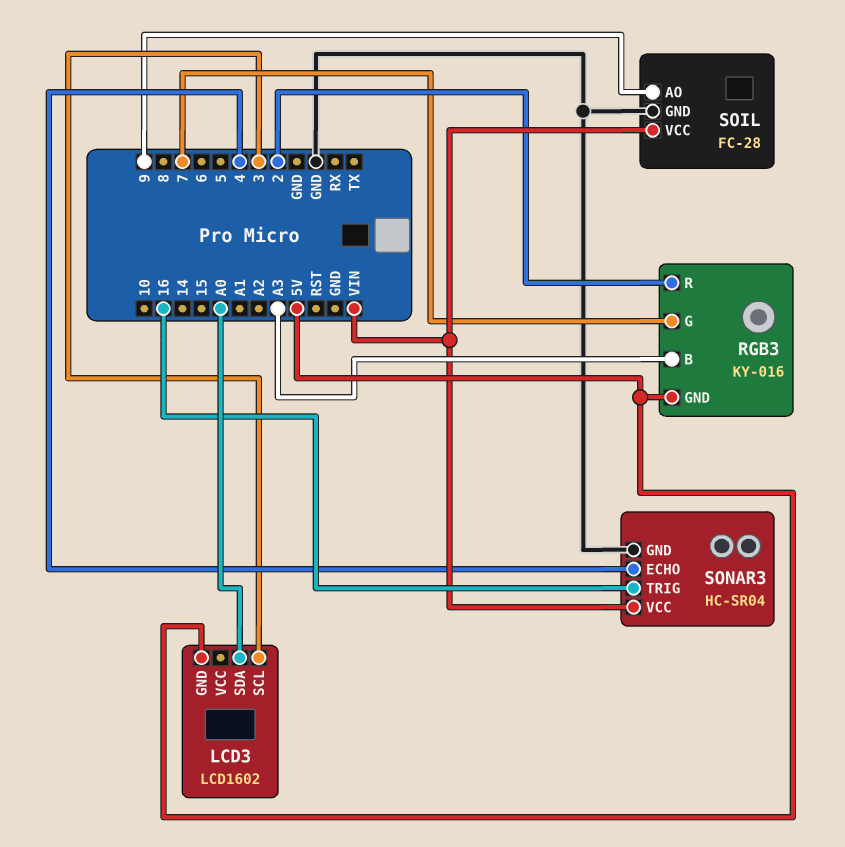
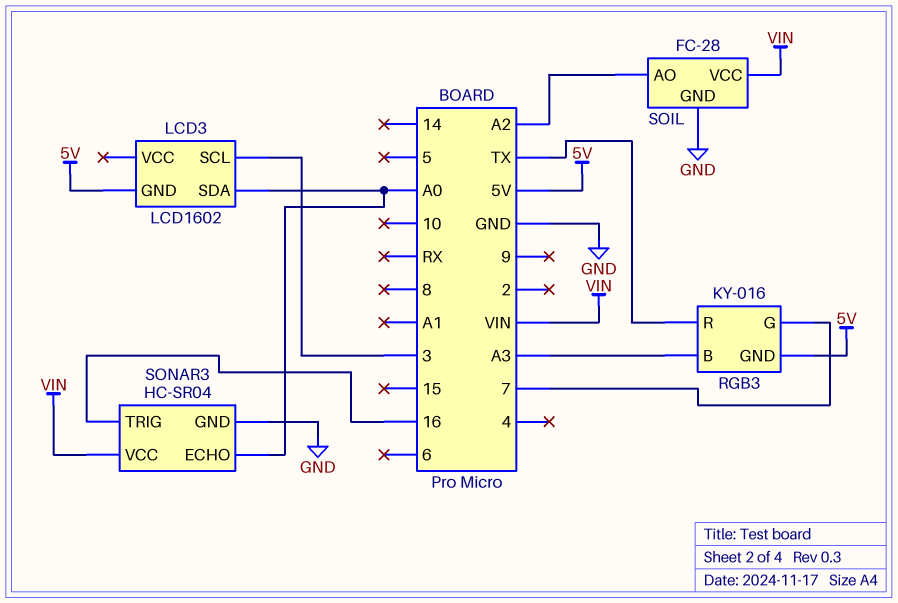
RGB3 pin R: 2 -> TX
SOIL pin AO: 9 -> A2
SONAR3 pin ECHO: 4 -> A0

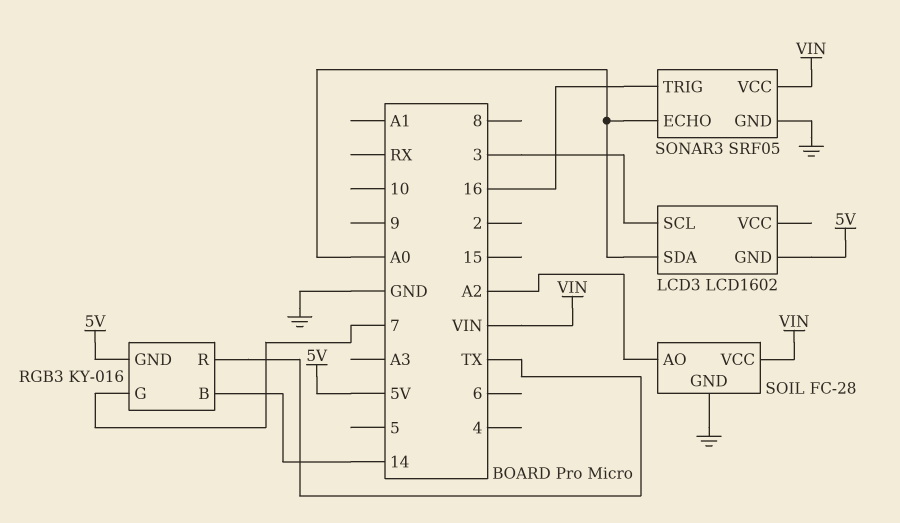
RGB3 pin B: A3 -> 14
SONAR3: HC-SR04 -> SRF05

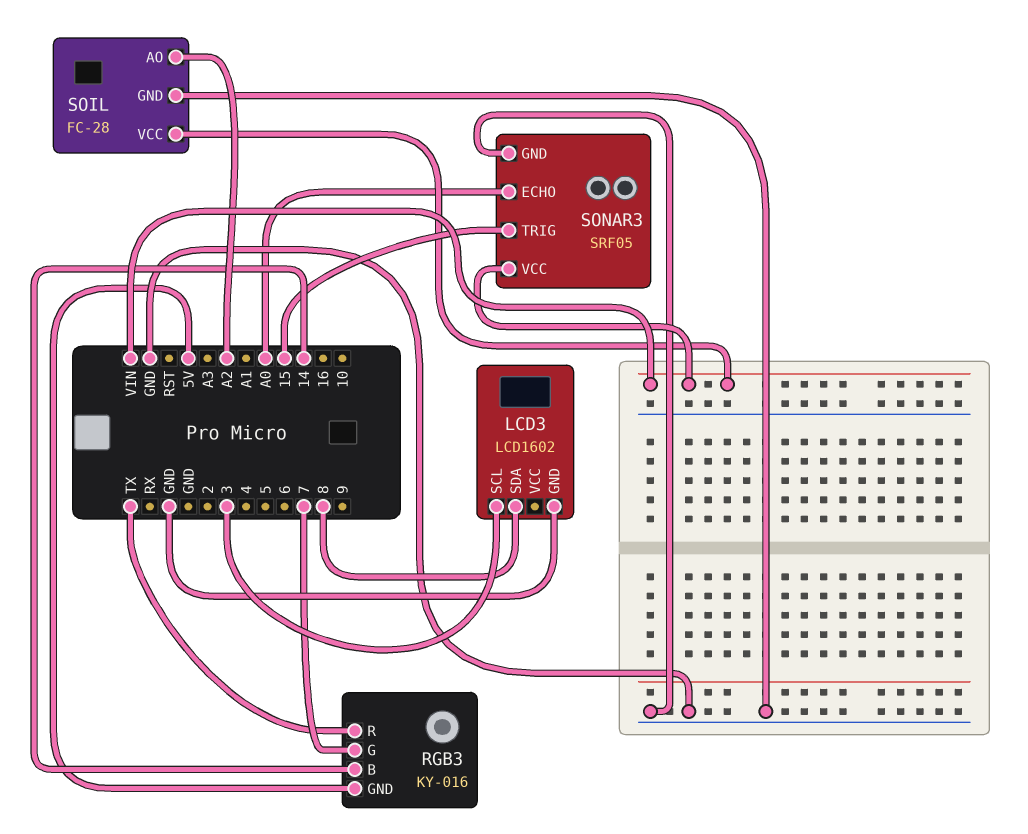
LCD3 pin GND: 5V -> GND
LCD3 pin SDA: A0 -> 8
SONAR3 pin TRIG: 16 -> 15

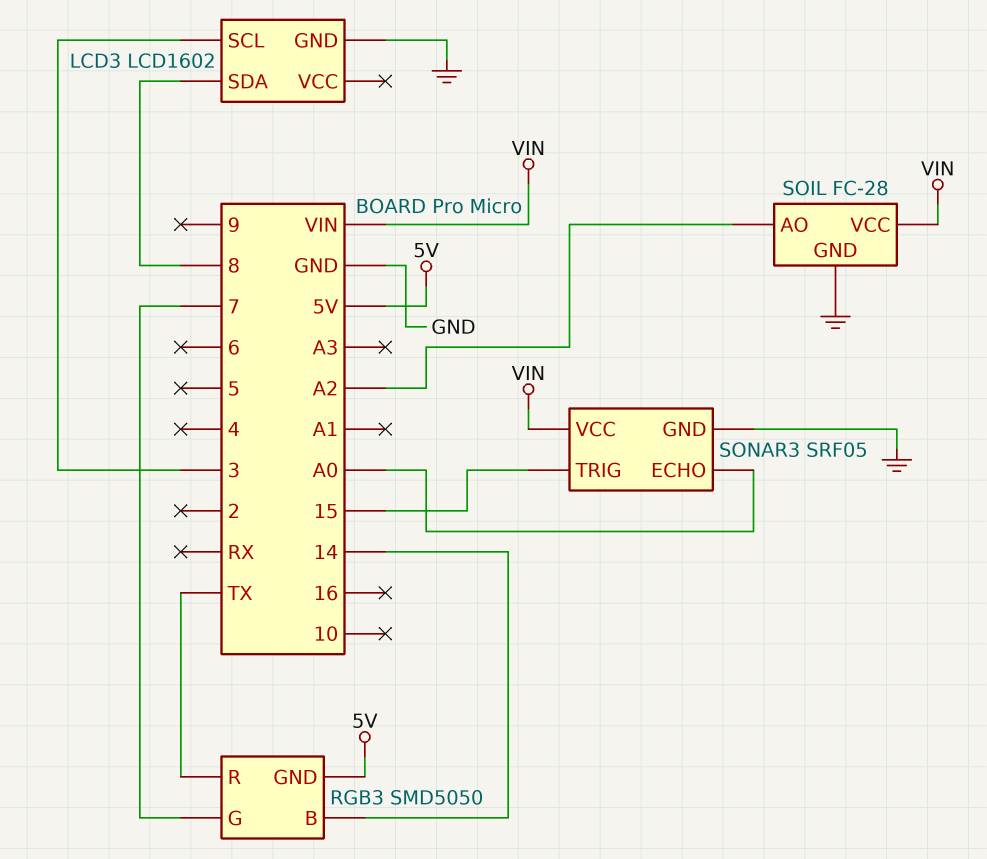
RGB3: KY-016 -> SMD5050

